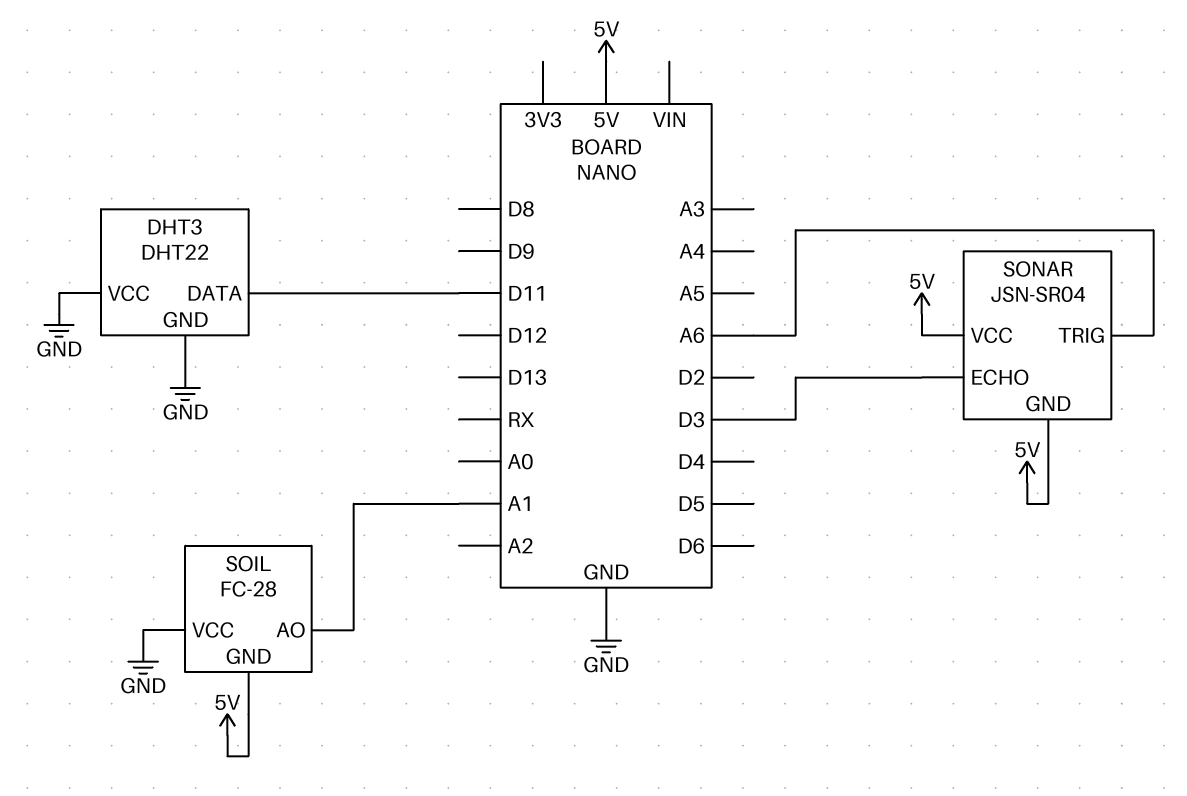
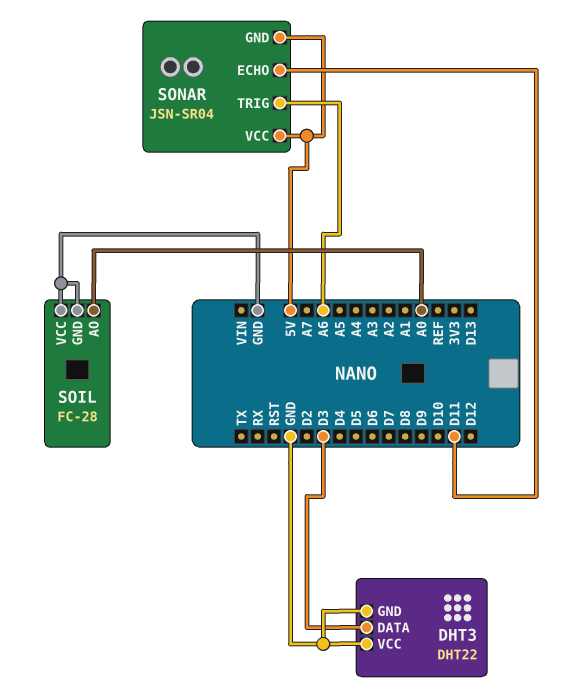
DHT3 pin DATA: D11 -> D3
SOIL pin AO: A1 -> A0
SOIL pin GND: 5V -> GND
SONAR pin ECHO: D3 -> D11

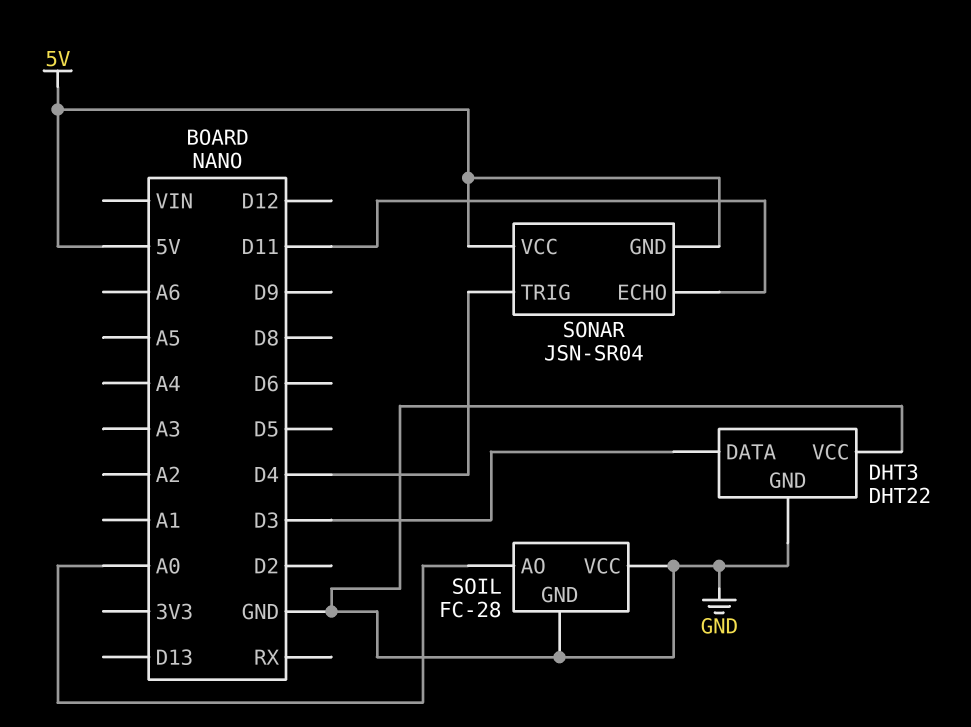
SONAR pin TRIG: A6 -> D4

